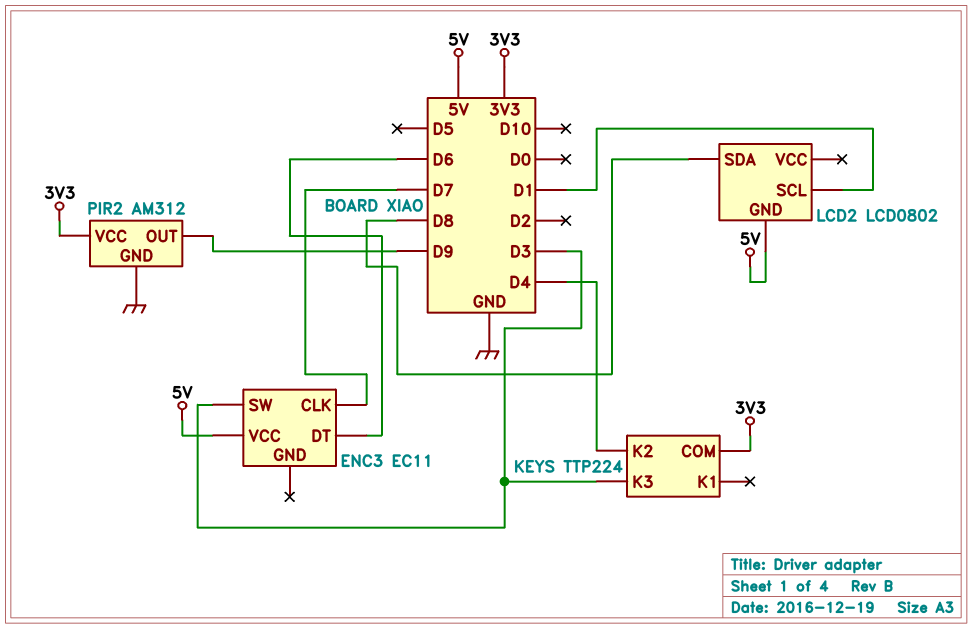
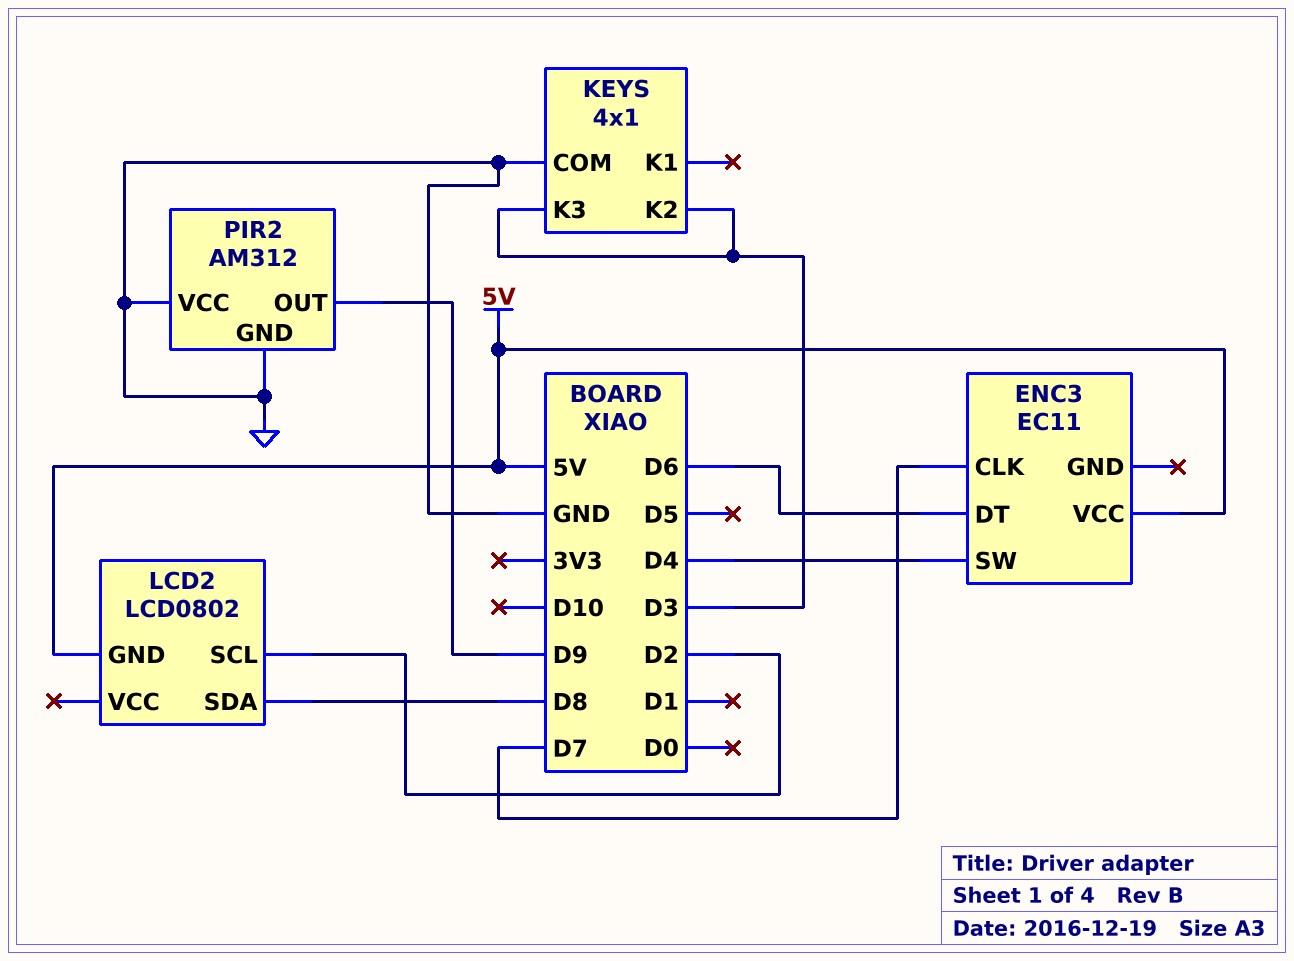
ENC3 pin SW: D3 -> D4
KEYS: TTP224 -> 4x1
KEYS pin COM: 3V3 -> GND
KEYS pin K2: D4 -> D3
LCD2 pin SCL: D1 -> D2
PIR2 pin VCC: 3V3 -> GND

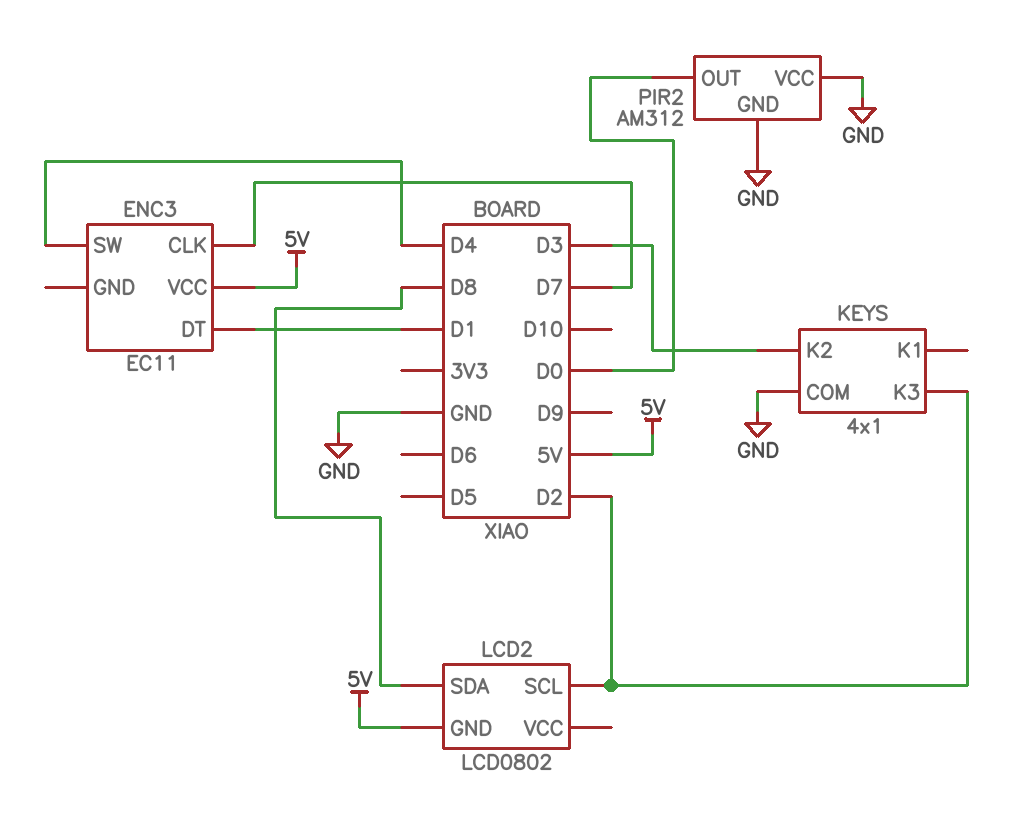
ENC3 pin DT: D6 -> D1
KEYS pin K3: D3 -> D2
PIR2 pin OUT: D9 -> D0

